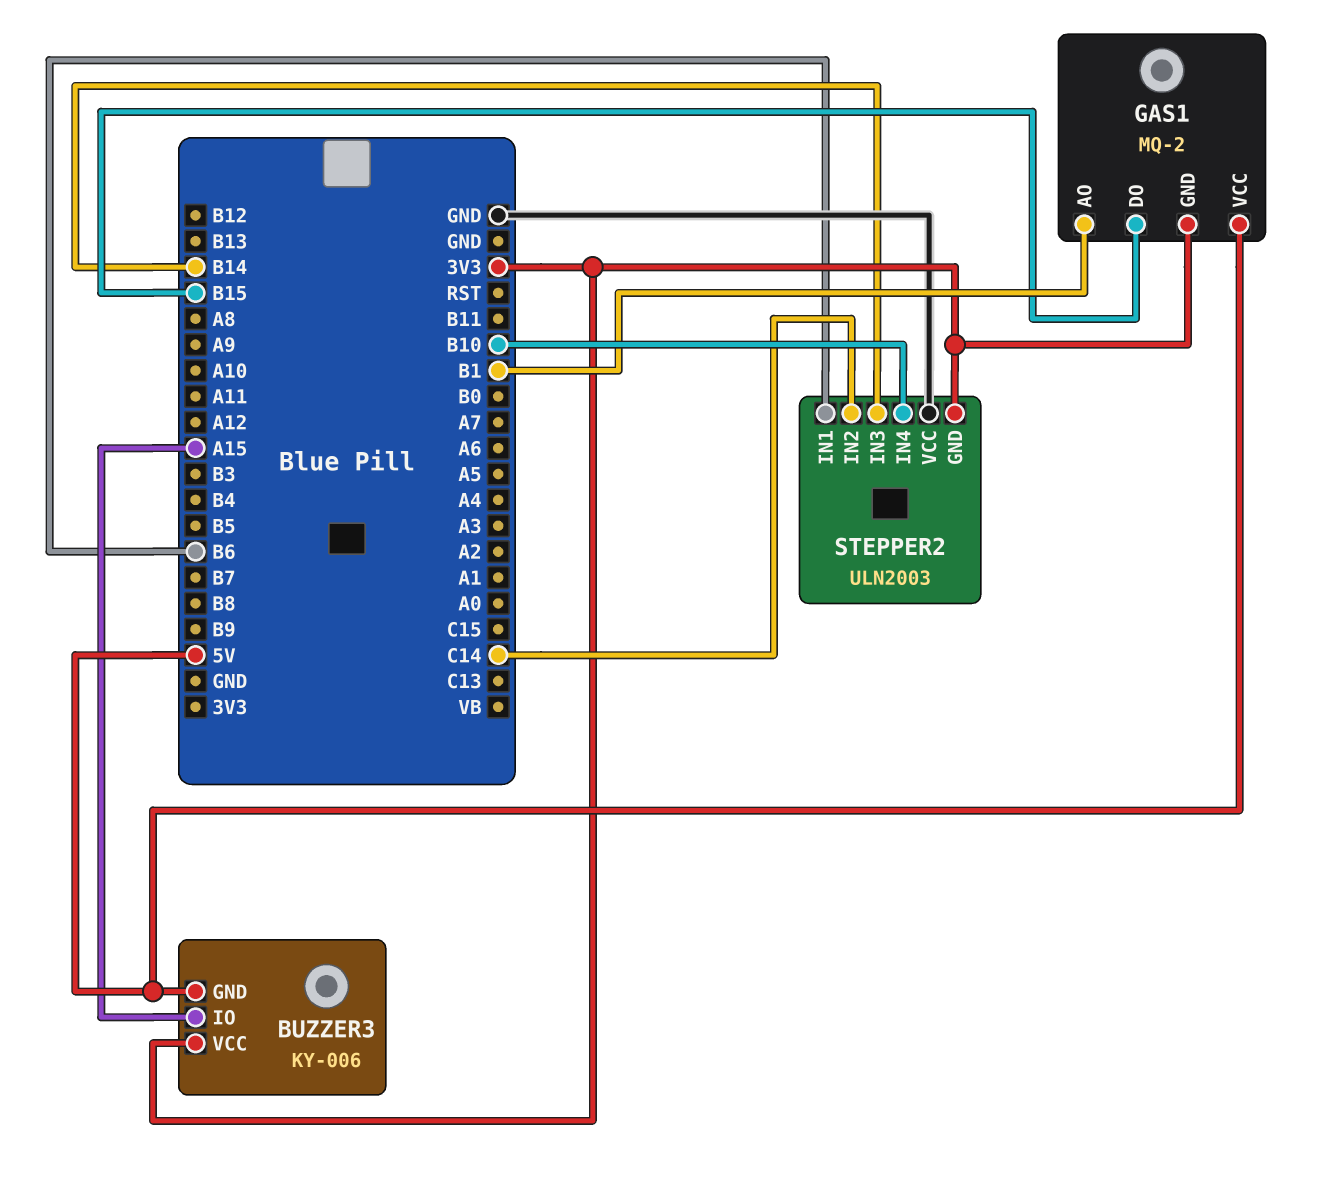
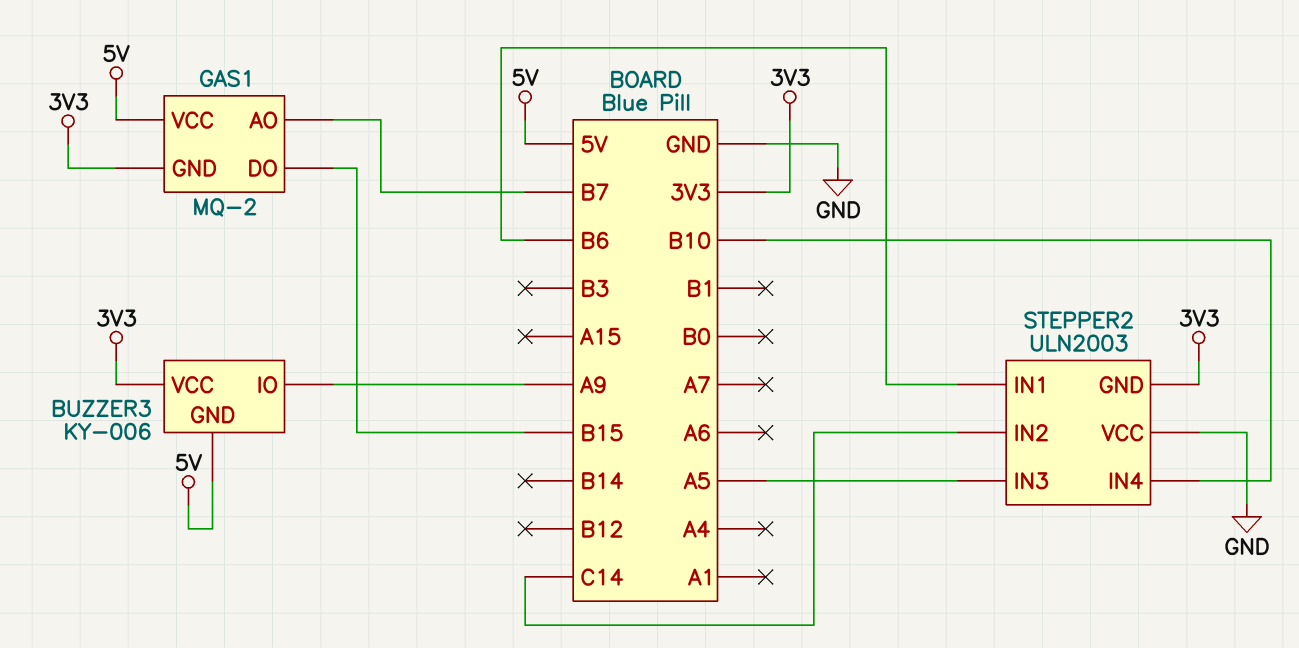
BUZZER3 pin IO: A15 -> A9
GAS1 pin AO: B1 -> B7
STEPPER2 pin IN3: B14 -> A5

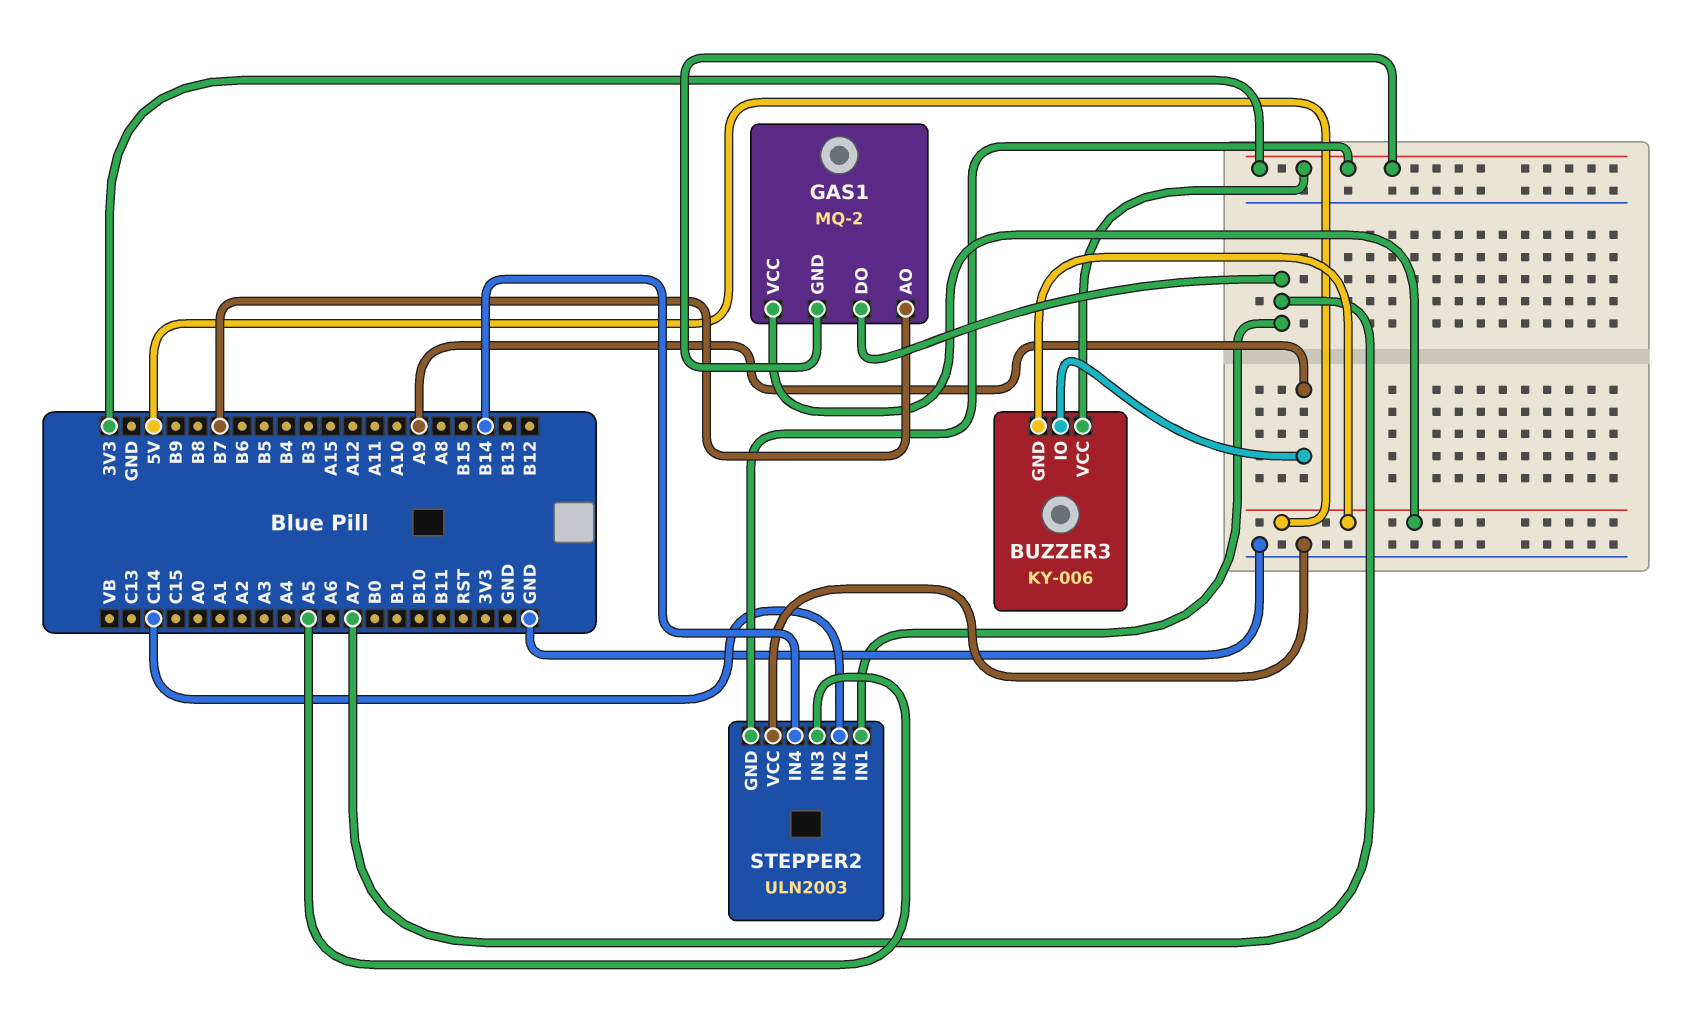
GAS1 pin DO: B15 -> A7
STEPPER2 pin IN1: B6 -> A7
STEPPER2 pin IN4: B10 -> B14

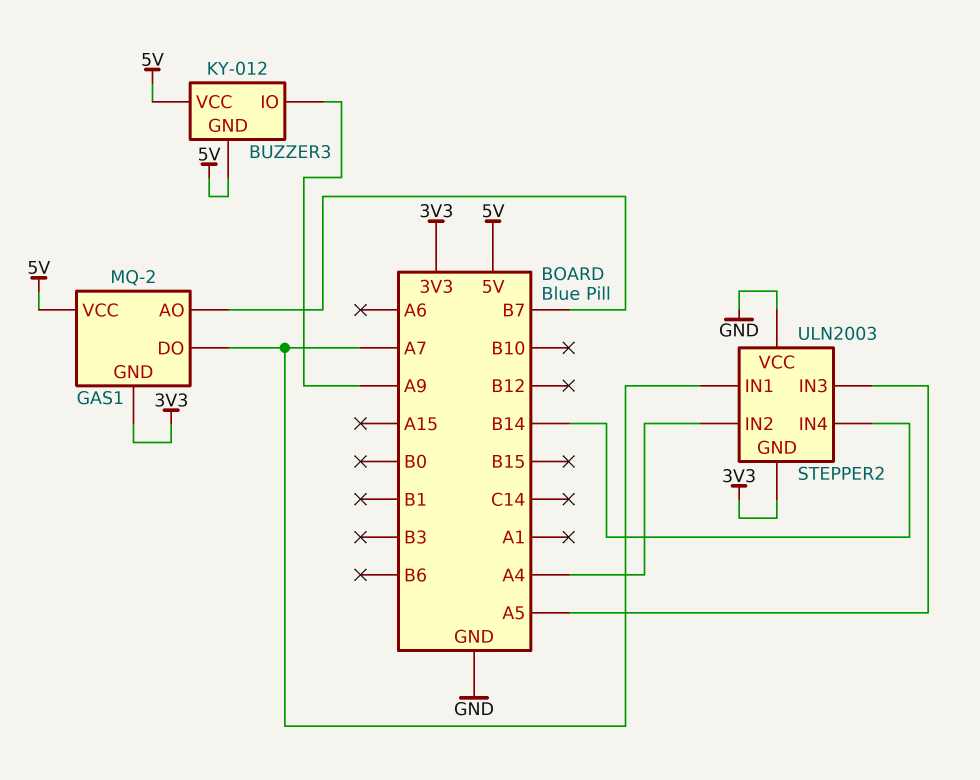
BUZZER3: KY-006 -> KY-012
BUZZER3 pin VCC: 3V3 -> 5V
STEPPER2 pin IN2: C14 -> A4

